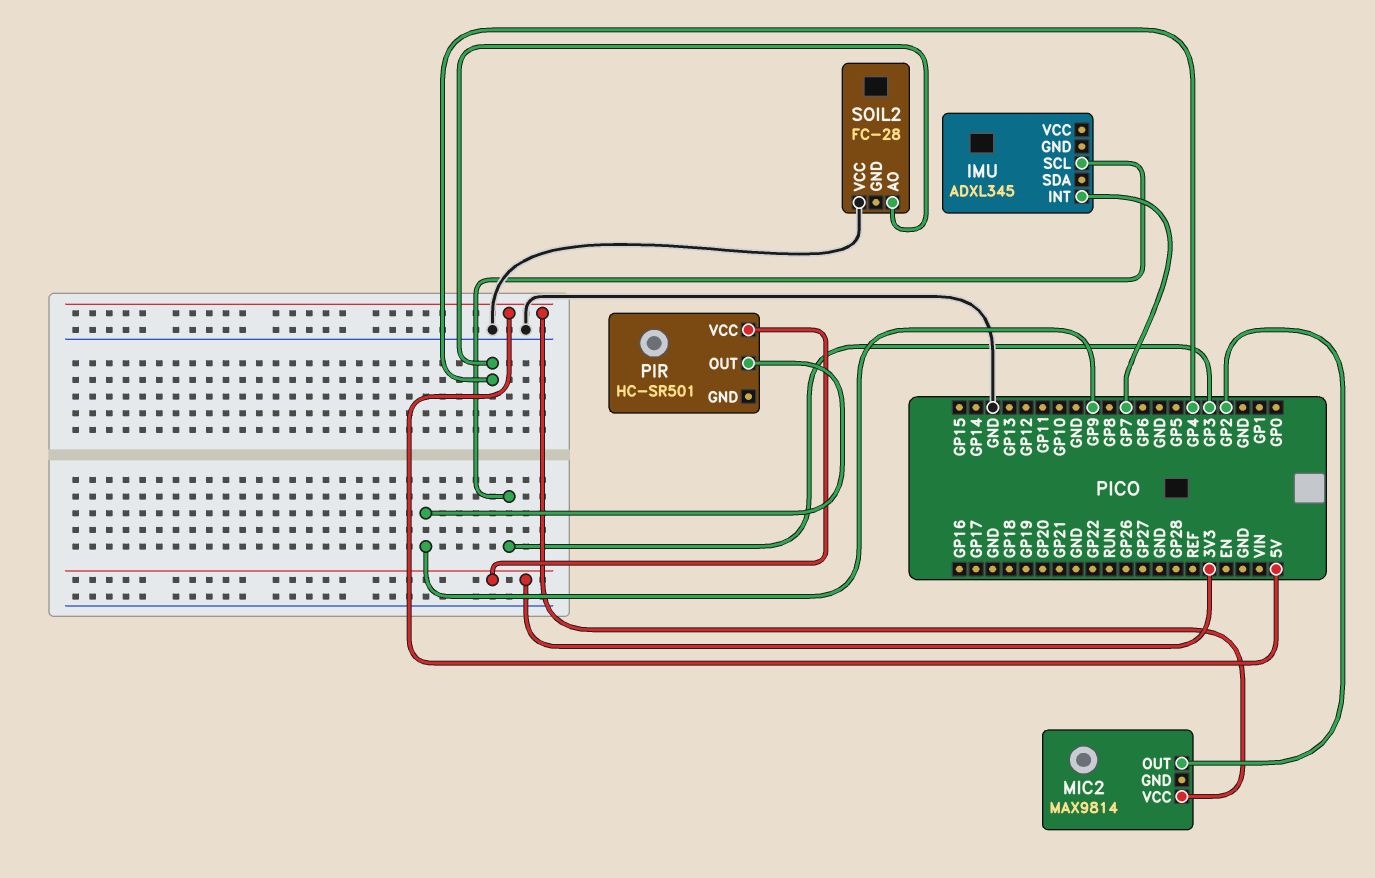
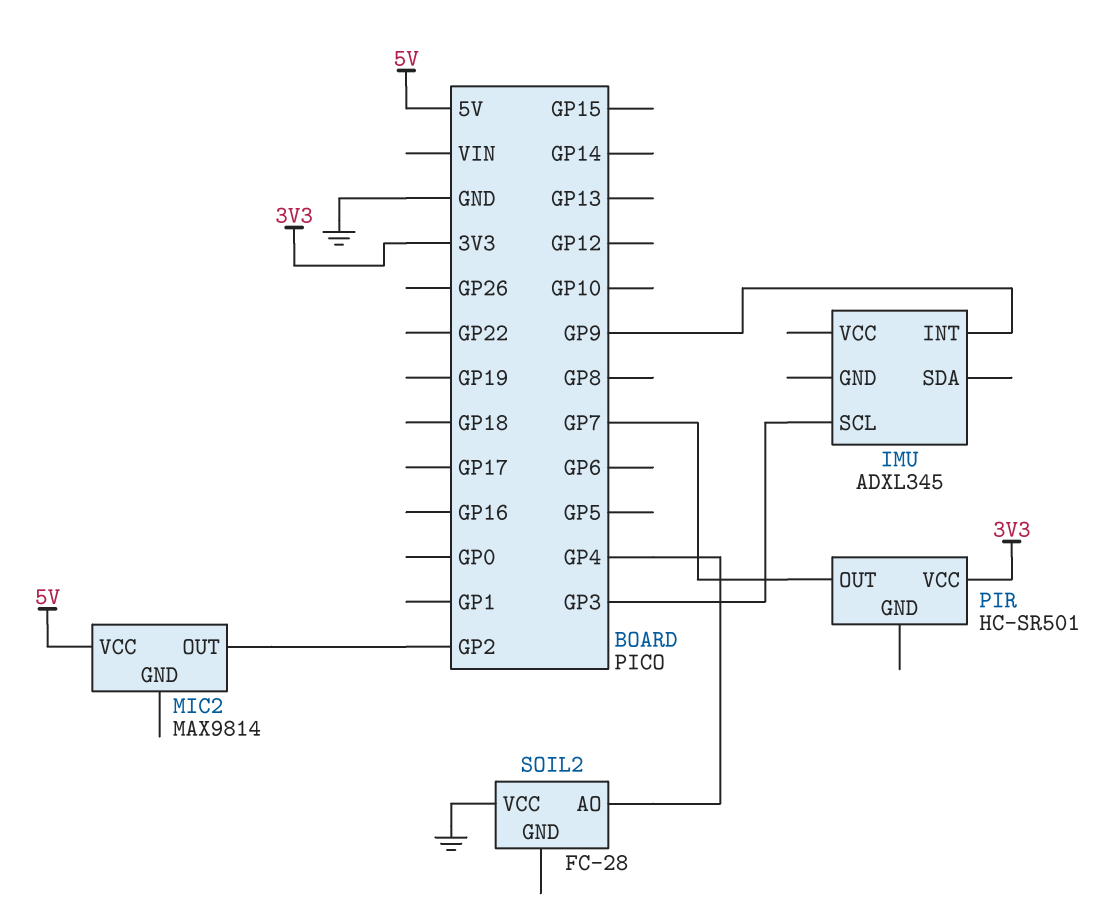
IMU pin INT: GP7 -> GP9
PIR pin OUT: GP9 -> GP7

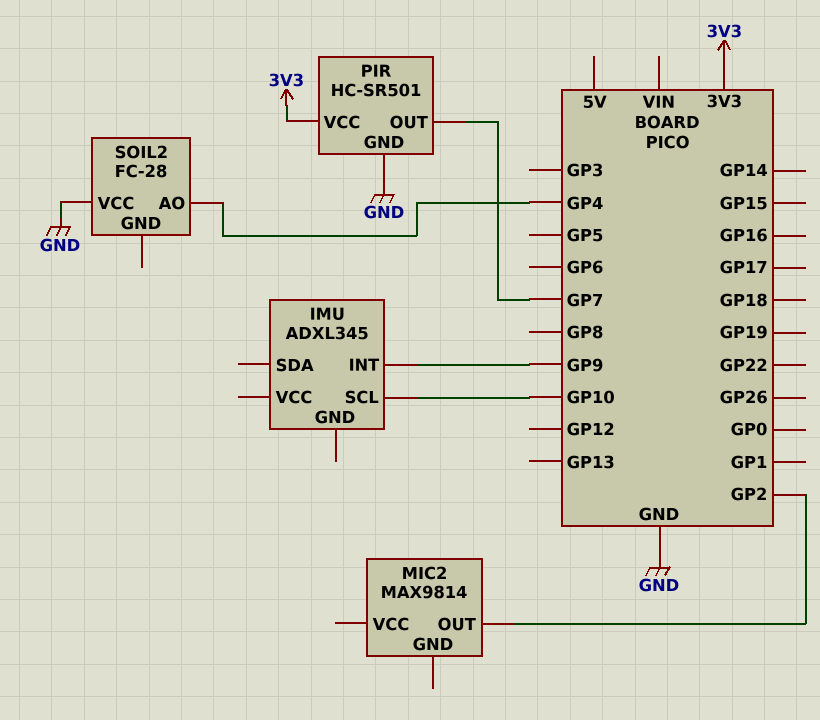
IMU pin SCL: GP3 -> GP10
MIC2 pin VCC: 5V -> none
PIR pin GND: none -> GND

